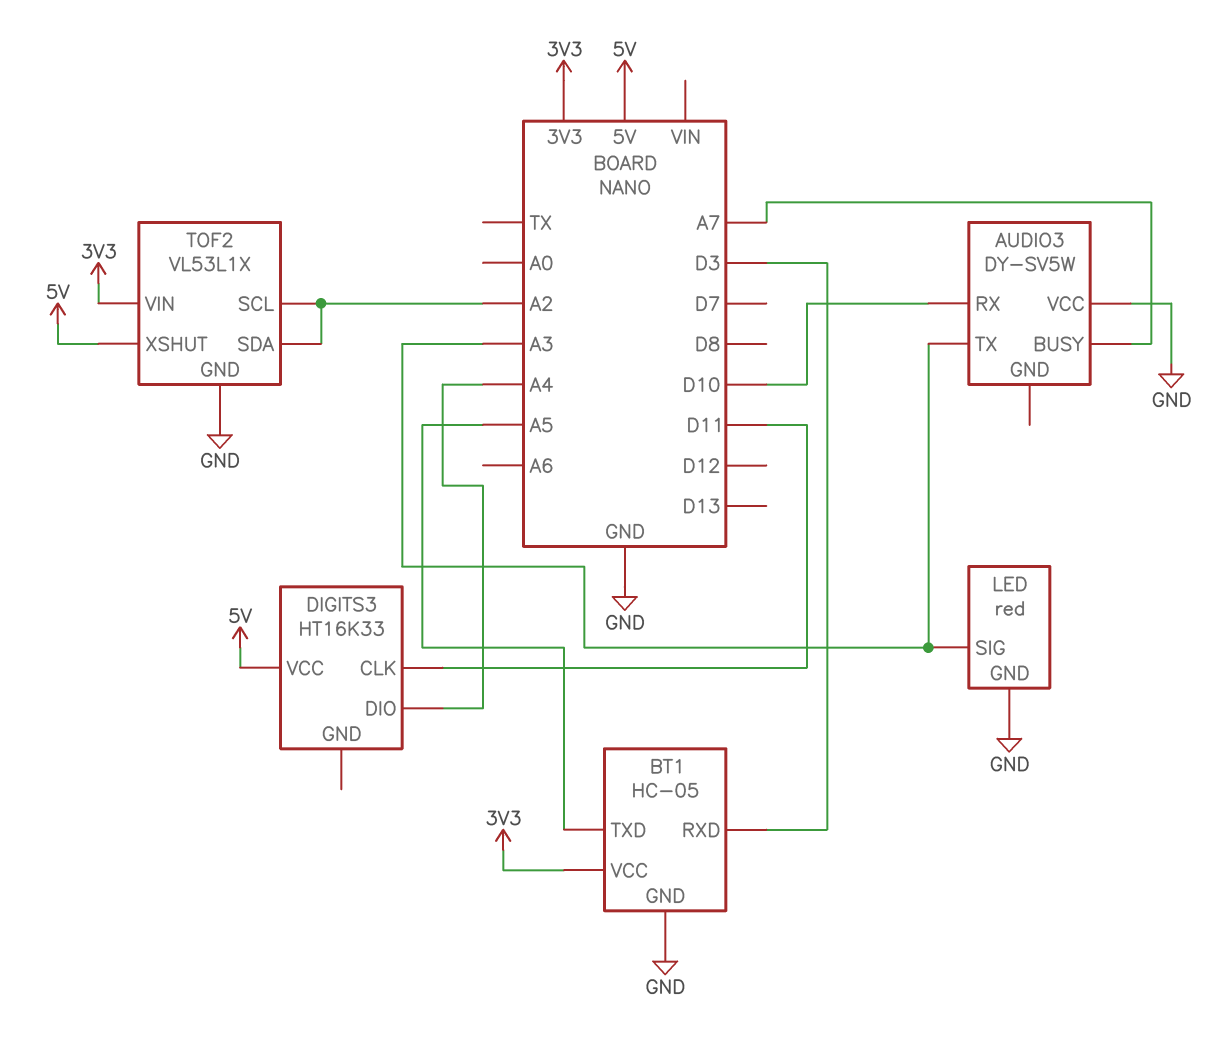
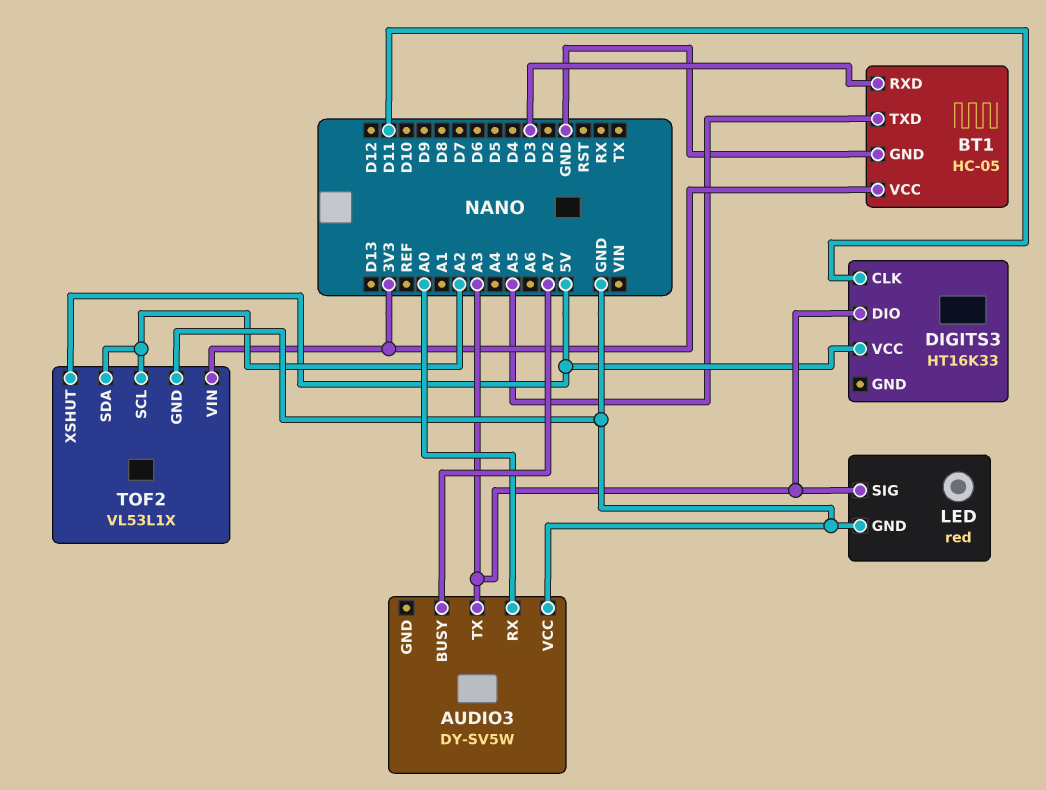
AUDIO3 pin RX: D10 -> A0
DIGITS3 pin DIO: A4 -> A3

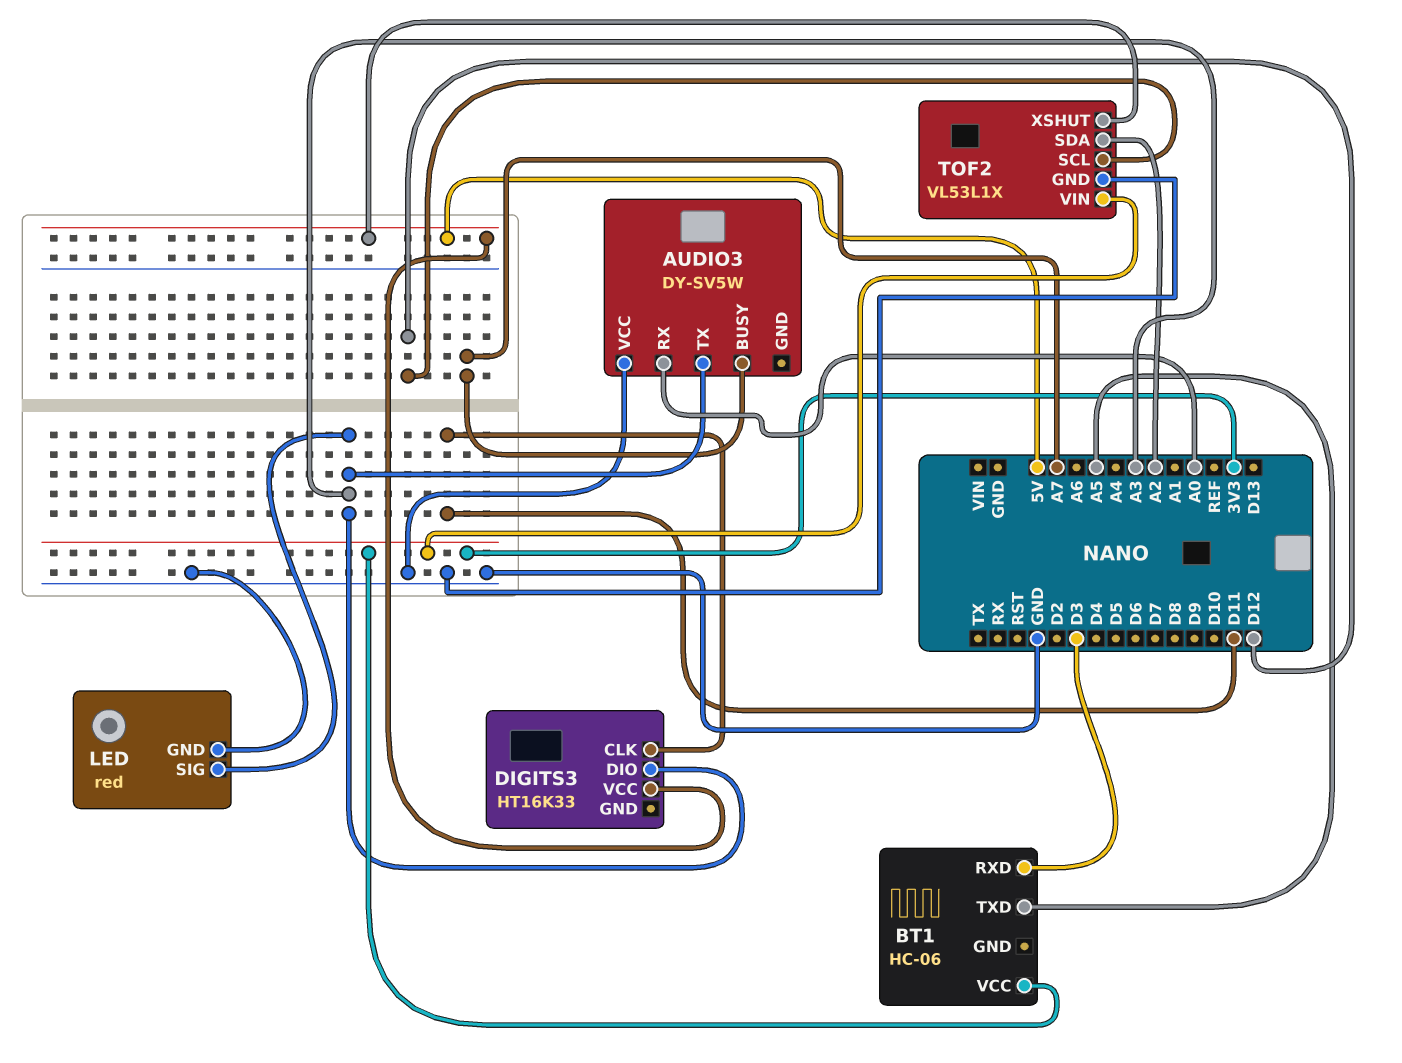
BT1: HC-05 -> HC-06
BT1 pin GND: GND -> none
TOF2 pin SCL: A2 -> D12

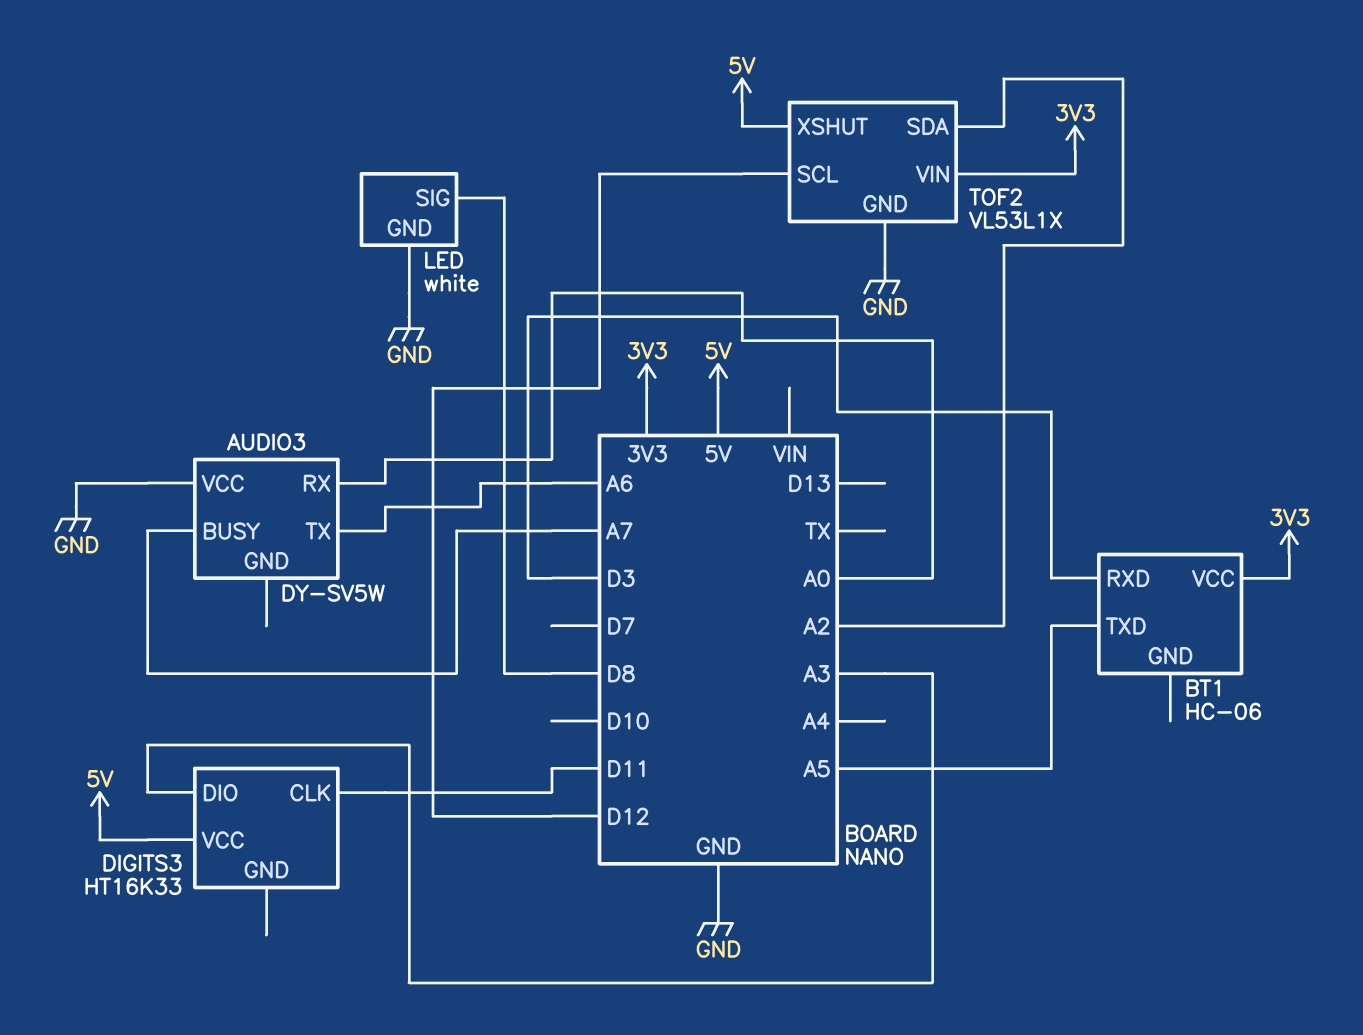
AUDIO3 pin TX: A3 -> A6
LED: red -> white
LED pin SIG: A3 -> D8

